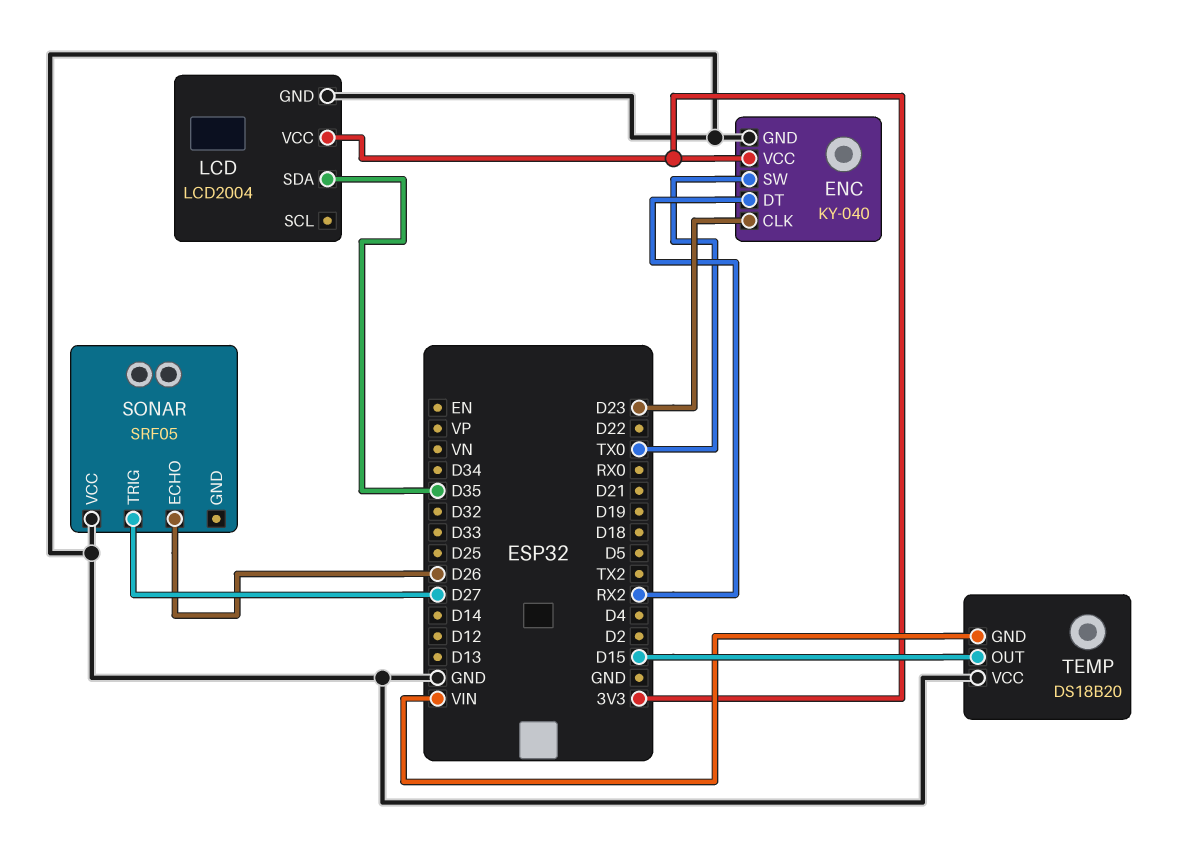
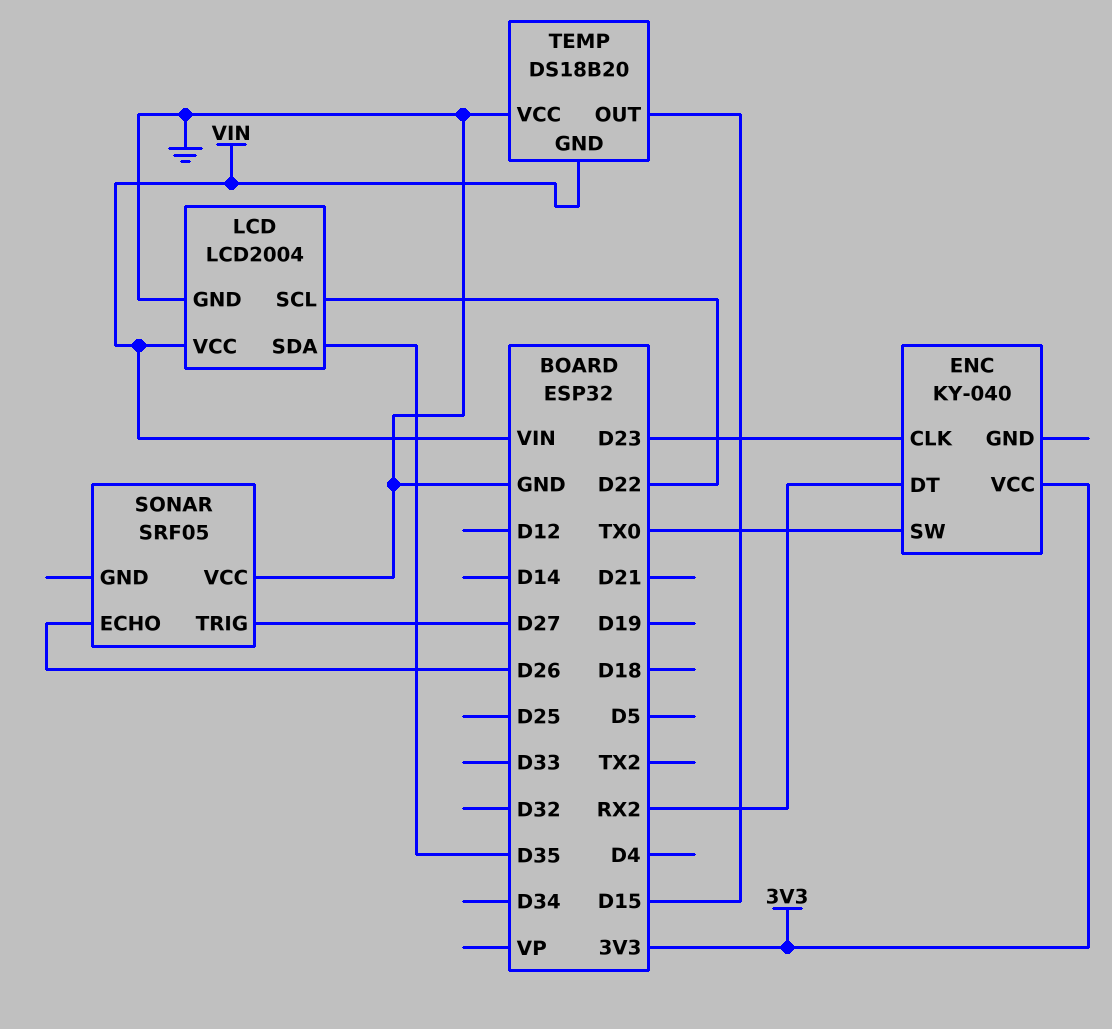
ENC pin GND: GND -> none
LCD pin SCL: none -> D22
LCD pin VCC: 3V3 -> VIN

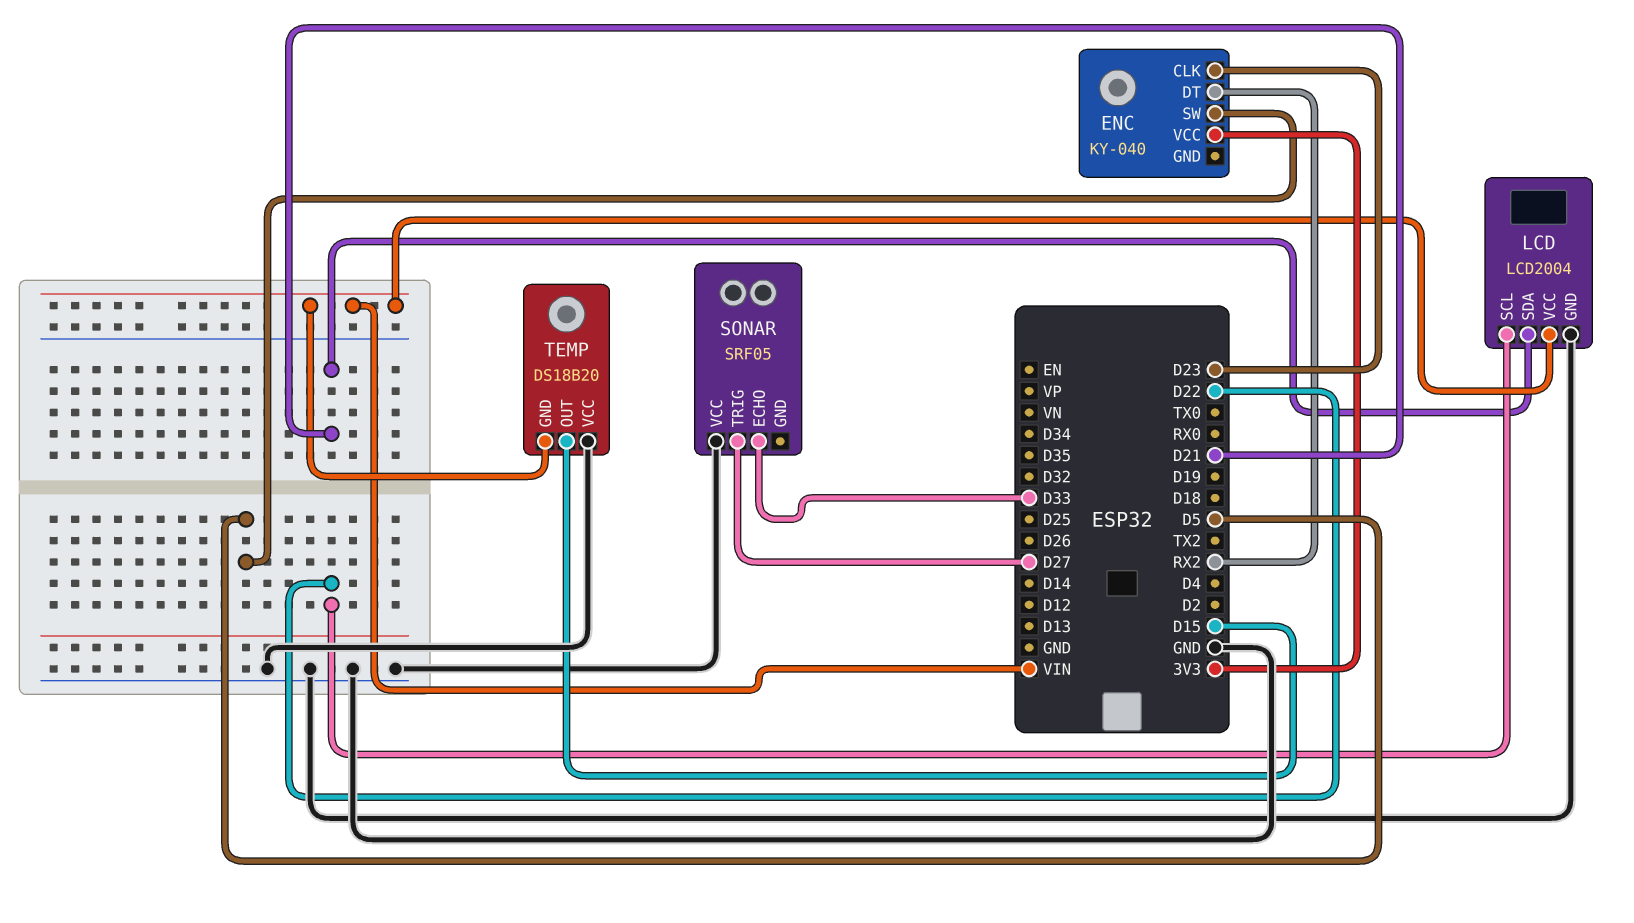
ENC pin SW: TX0 -> D5
LCD pin SDA: D35 -> D21
SONAR pin ECHO: D26 -> D33

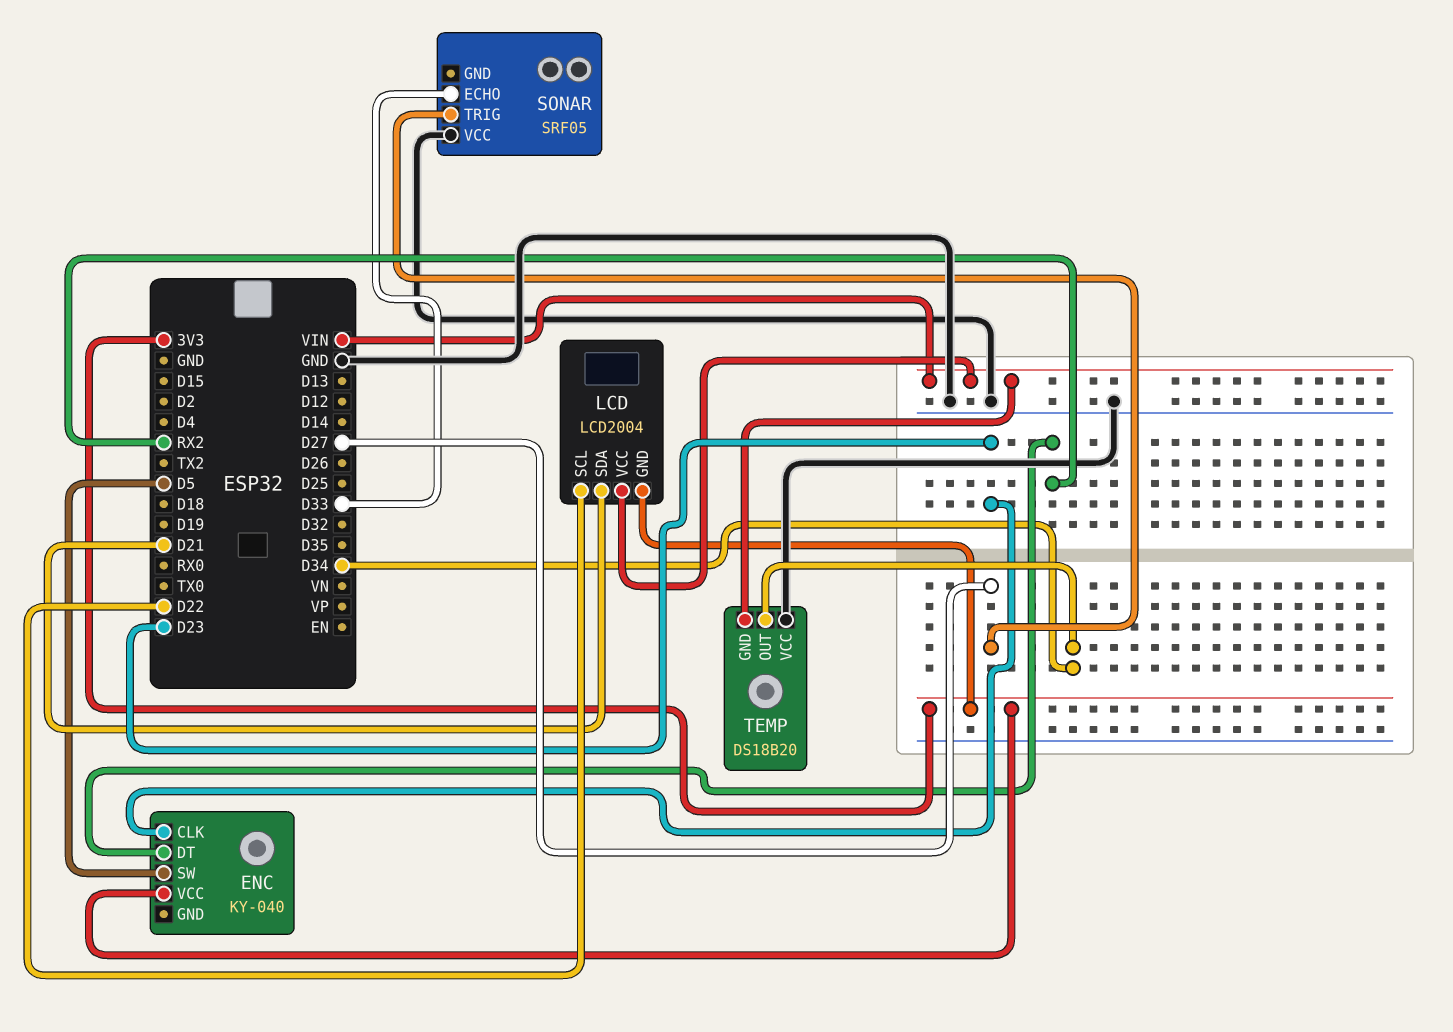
LCD pin GND: GND -> 3V3
TEMP pin OUT: D15 -> D34

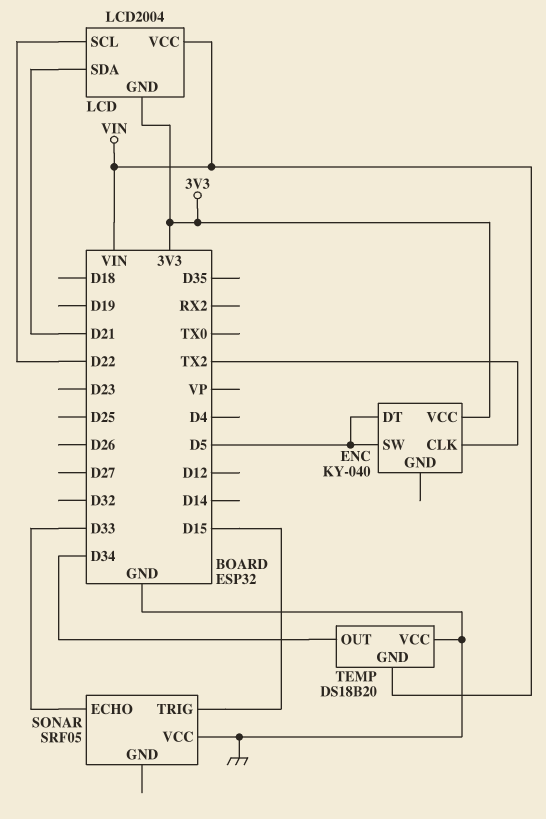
ENC pin CLK: D23 -> TX2
ENC pin DT: RX2 -> D5
SONAR pin TRIG: D27 -> D15

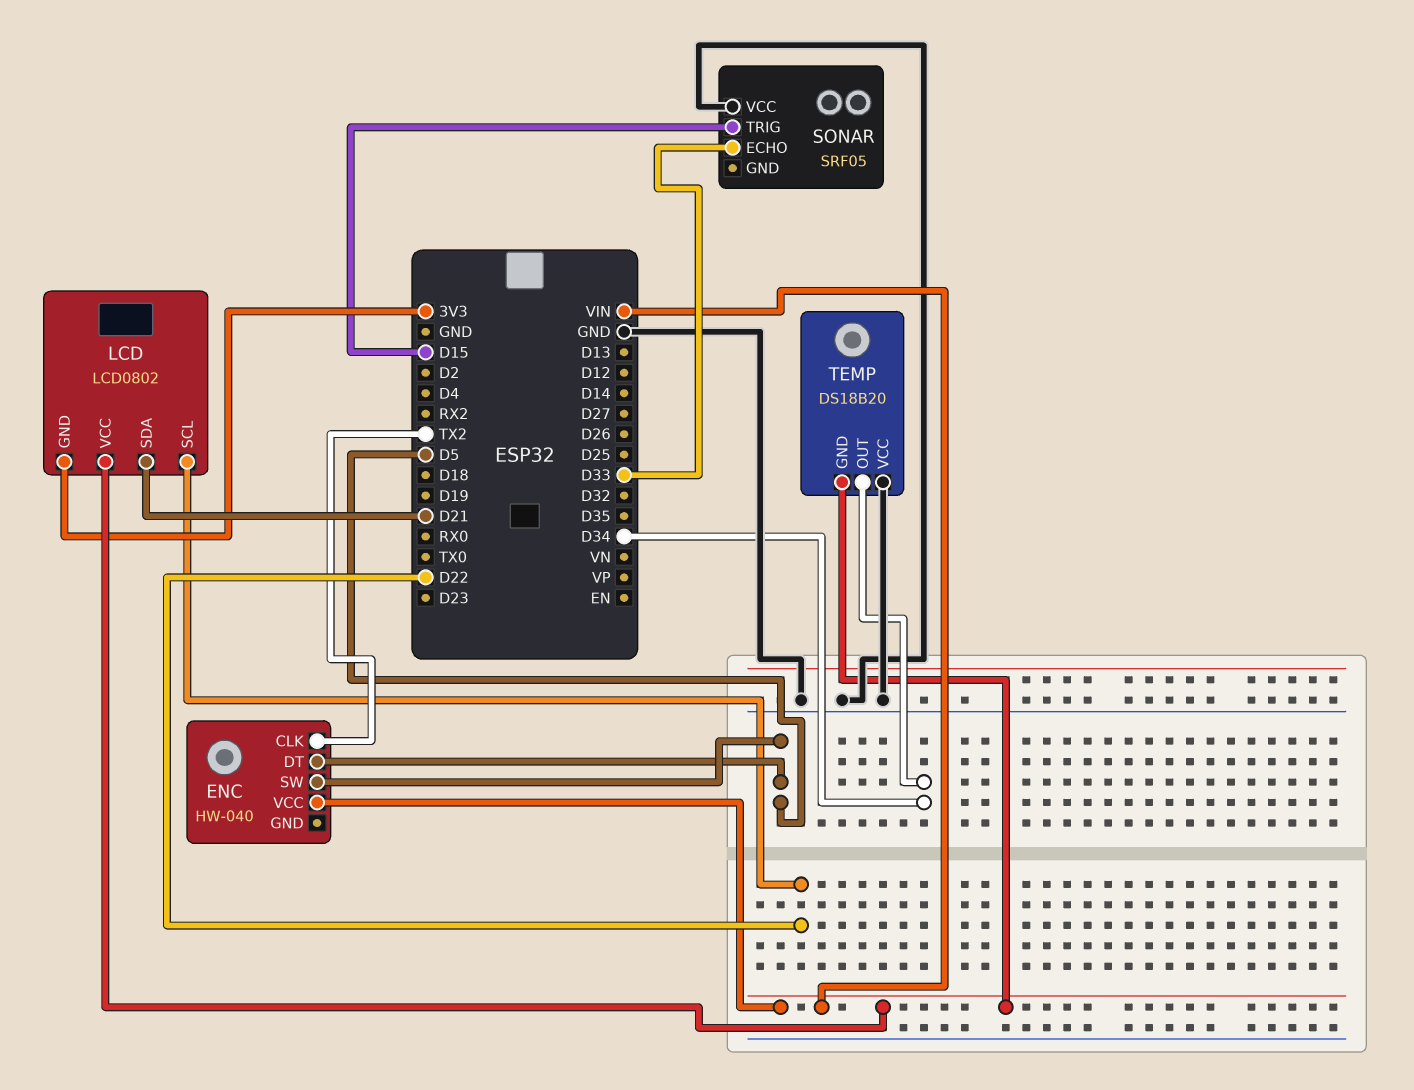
ENC: KY-040 -> HW-040
ENC pin VCC: 3V3 -> VIN
LCD: LCD2004 -> LCD0802

